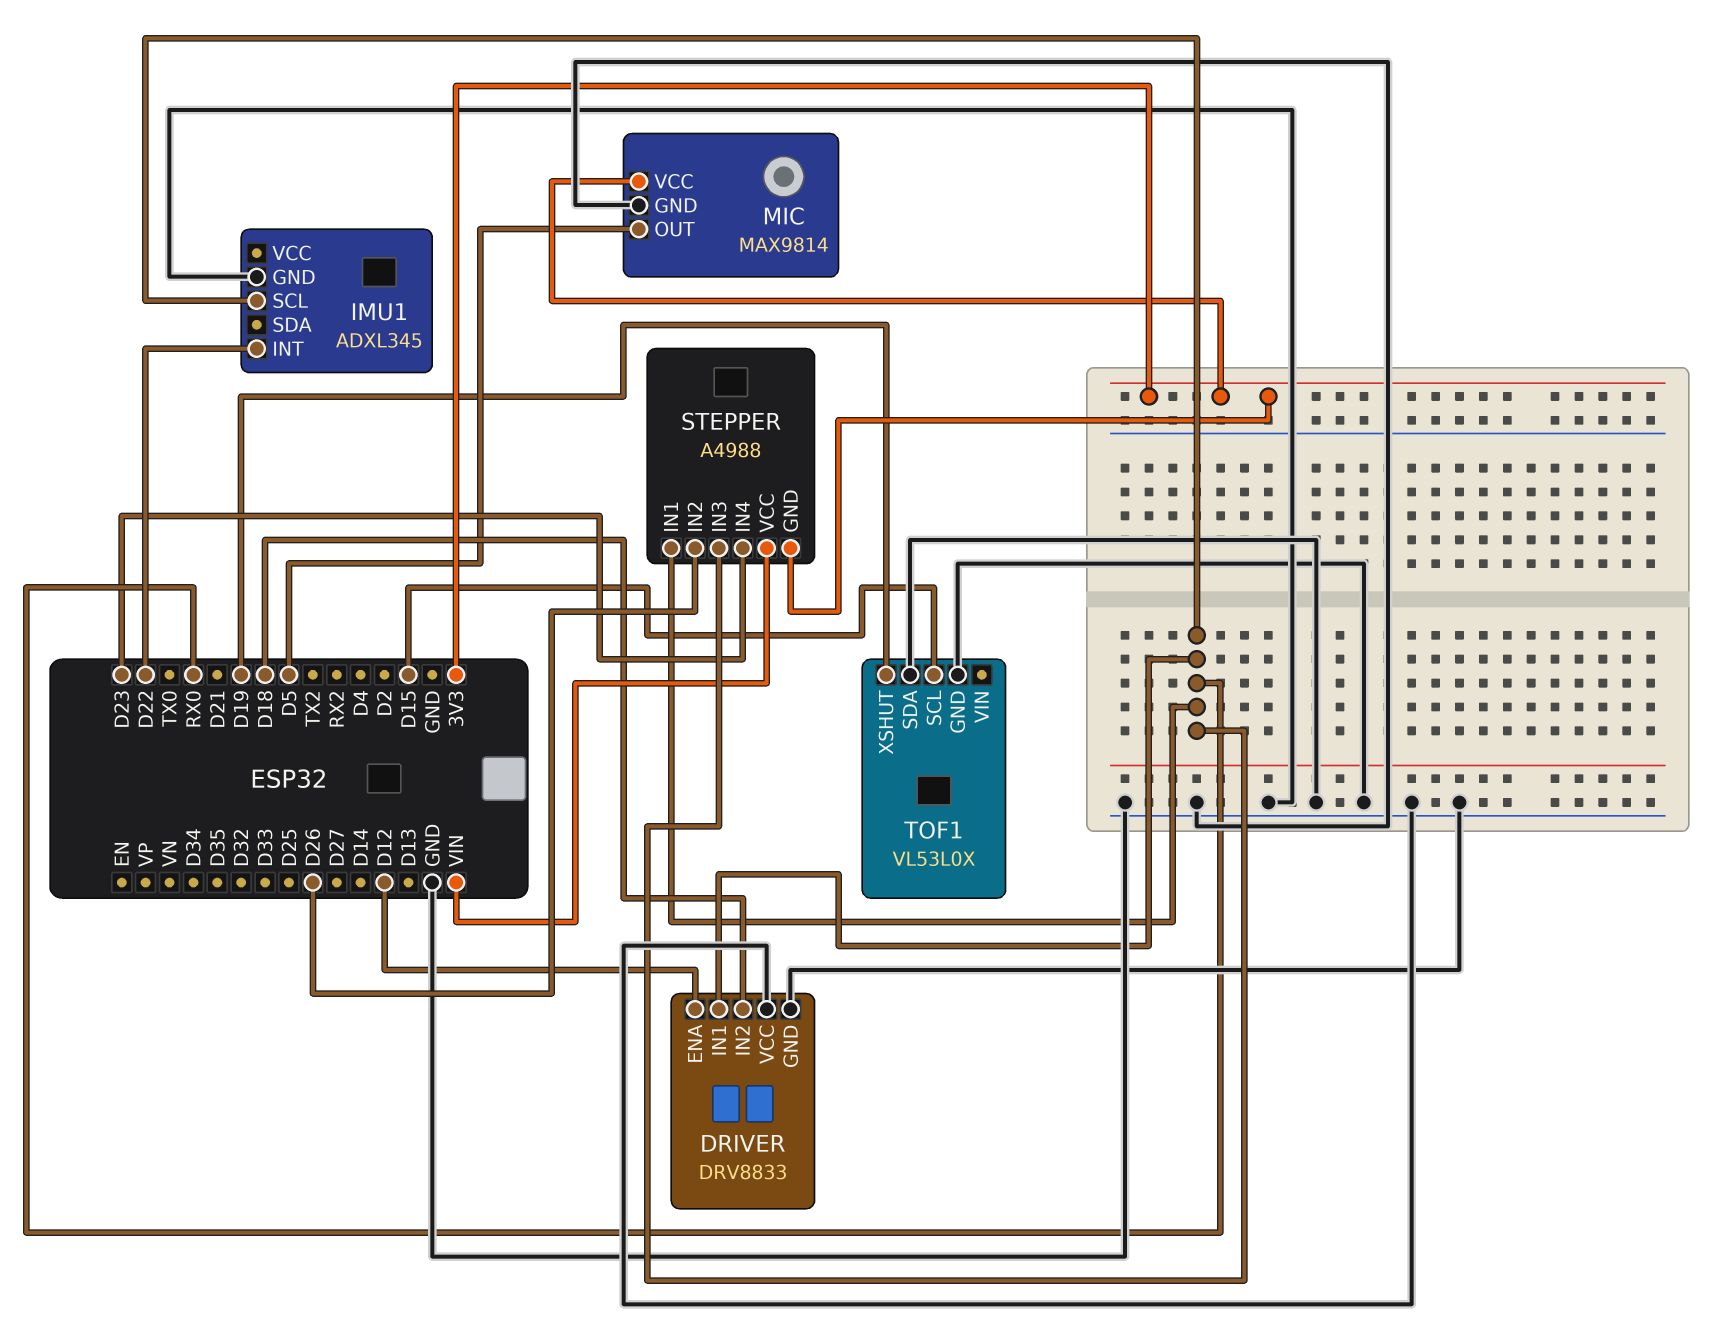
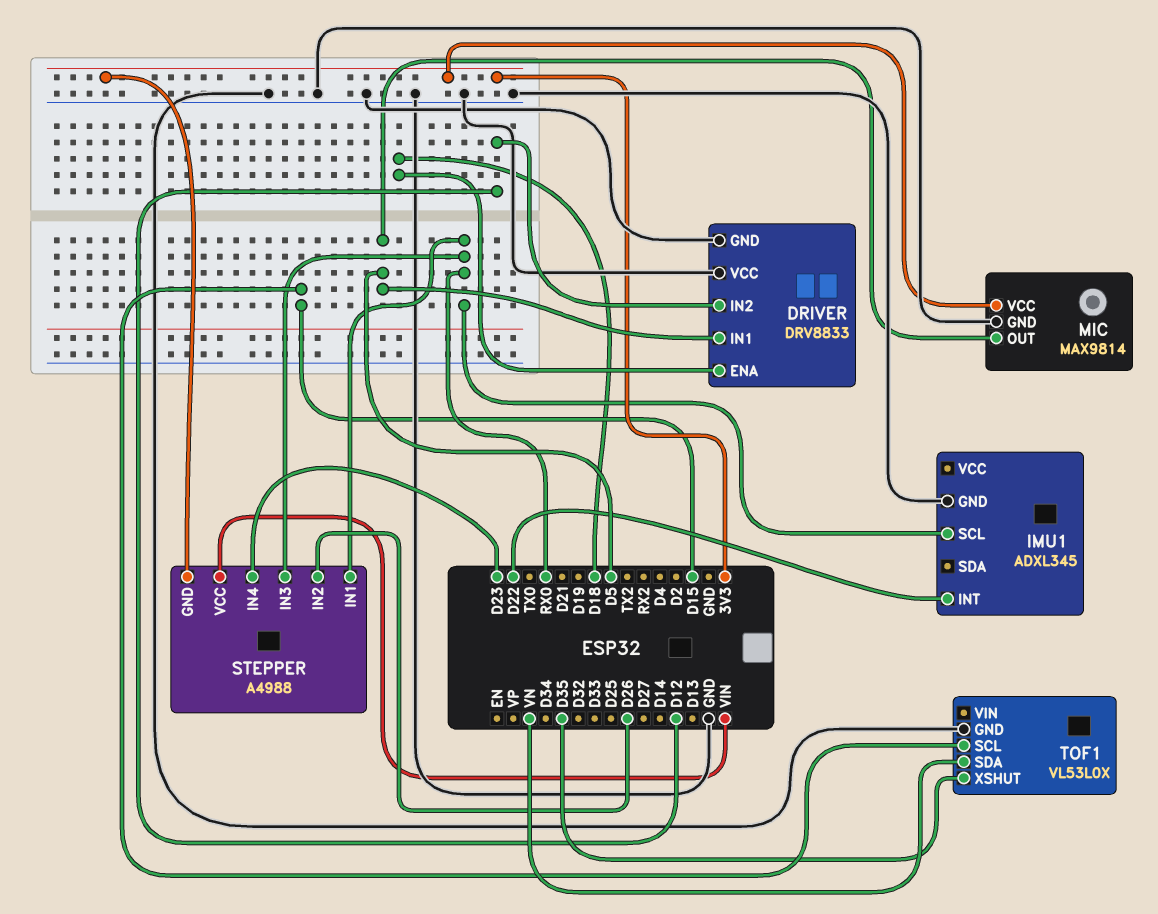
DRIVER pin ENA: D12 -> D18
DRIVER pin IN1: RX0 -> D5
DRIVER pin IN2: D18 -> D12
TOF1 pin SDA: GND -> VN
TOF1 pin XSHUT: D19 -> D35

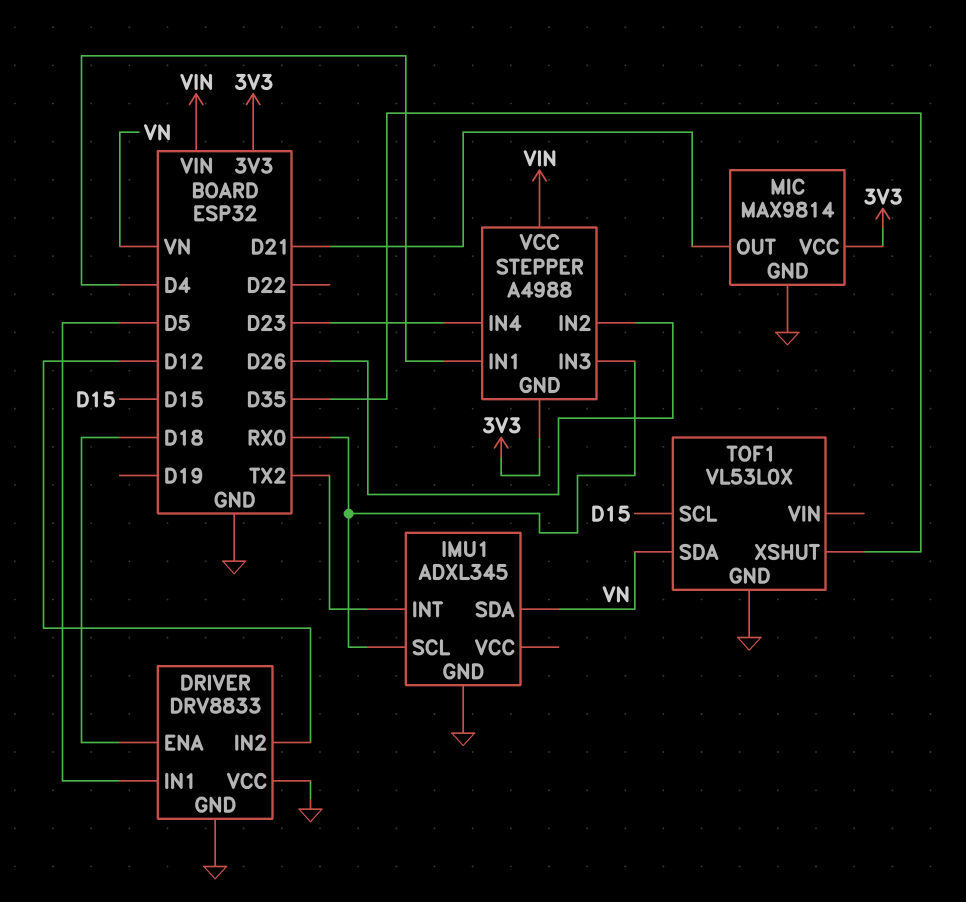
IMU1 pin INT: D22 -> TX2
IMU1 pin SDA: none -> VN
MIC pin OUT: D5 -> D21
STEPPER pin IN1: RX0 -> D4

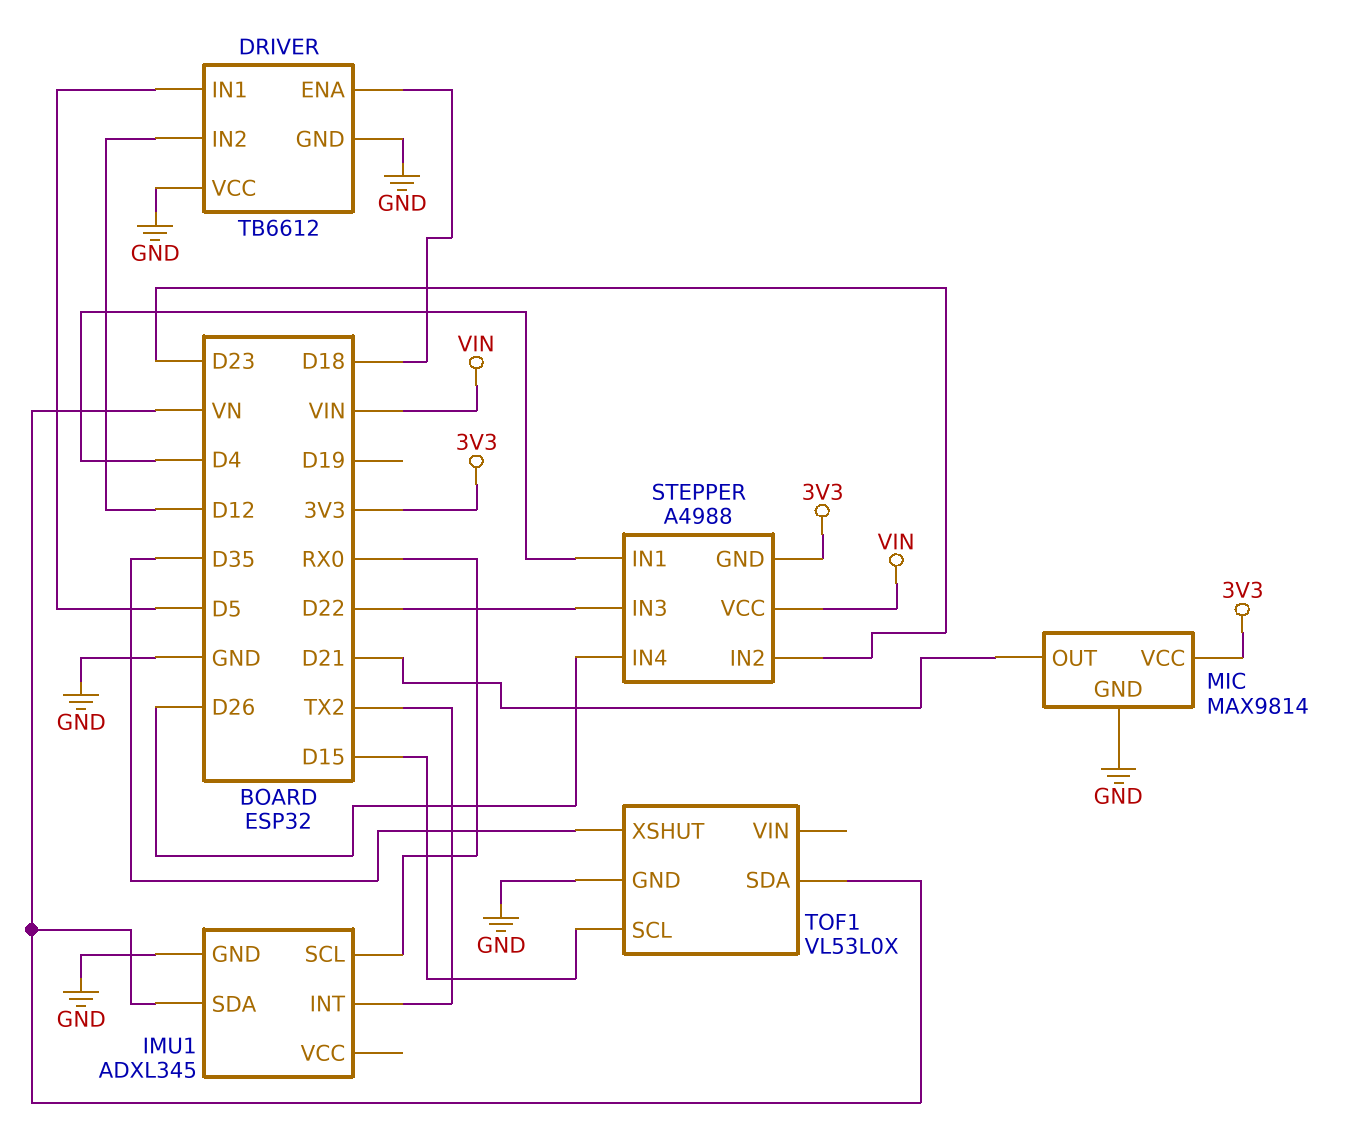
DRIVER: DRV8833 -> TB6612
STEPPER pin IN2: D26 -> D23
STEPPER pin IN3: RX0 -> D22
STEPPER pin IN4: D23 -> D26

